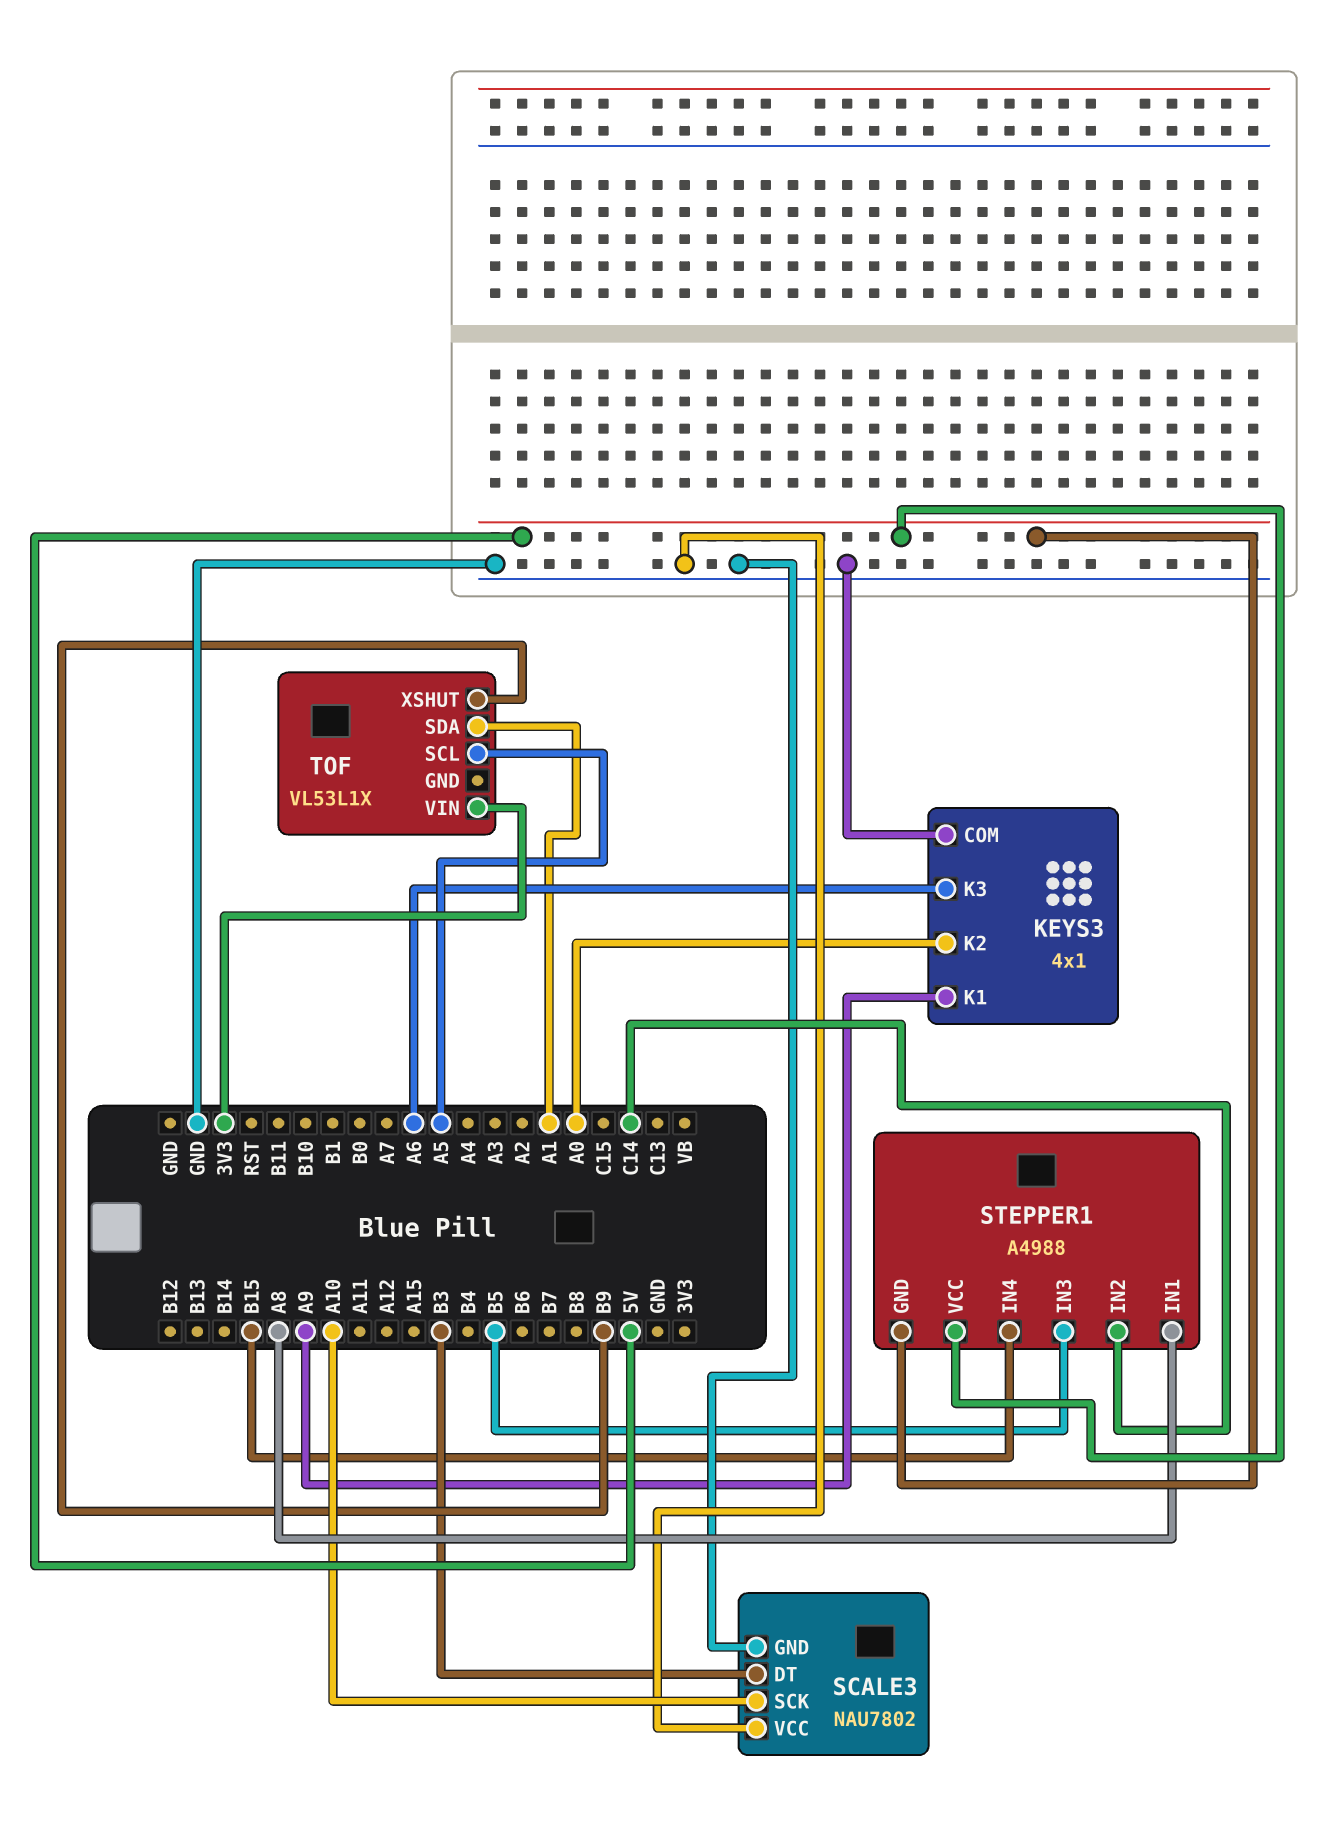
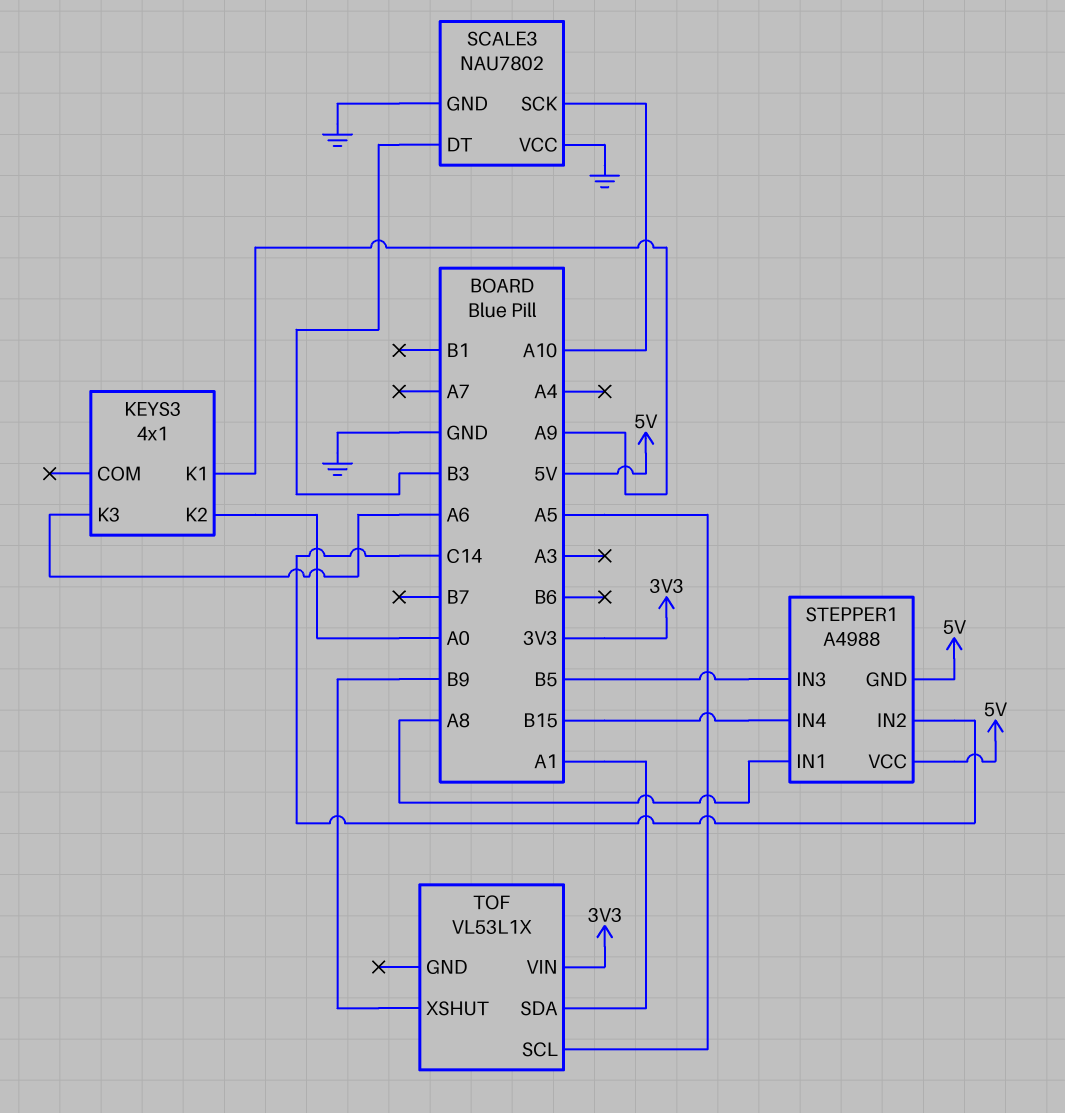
KEYS3 pin COM: GND -> none

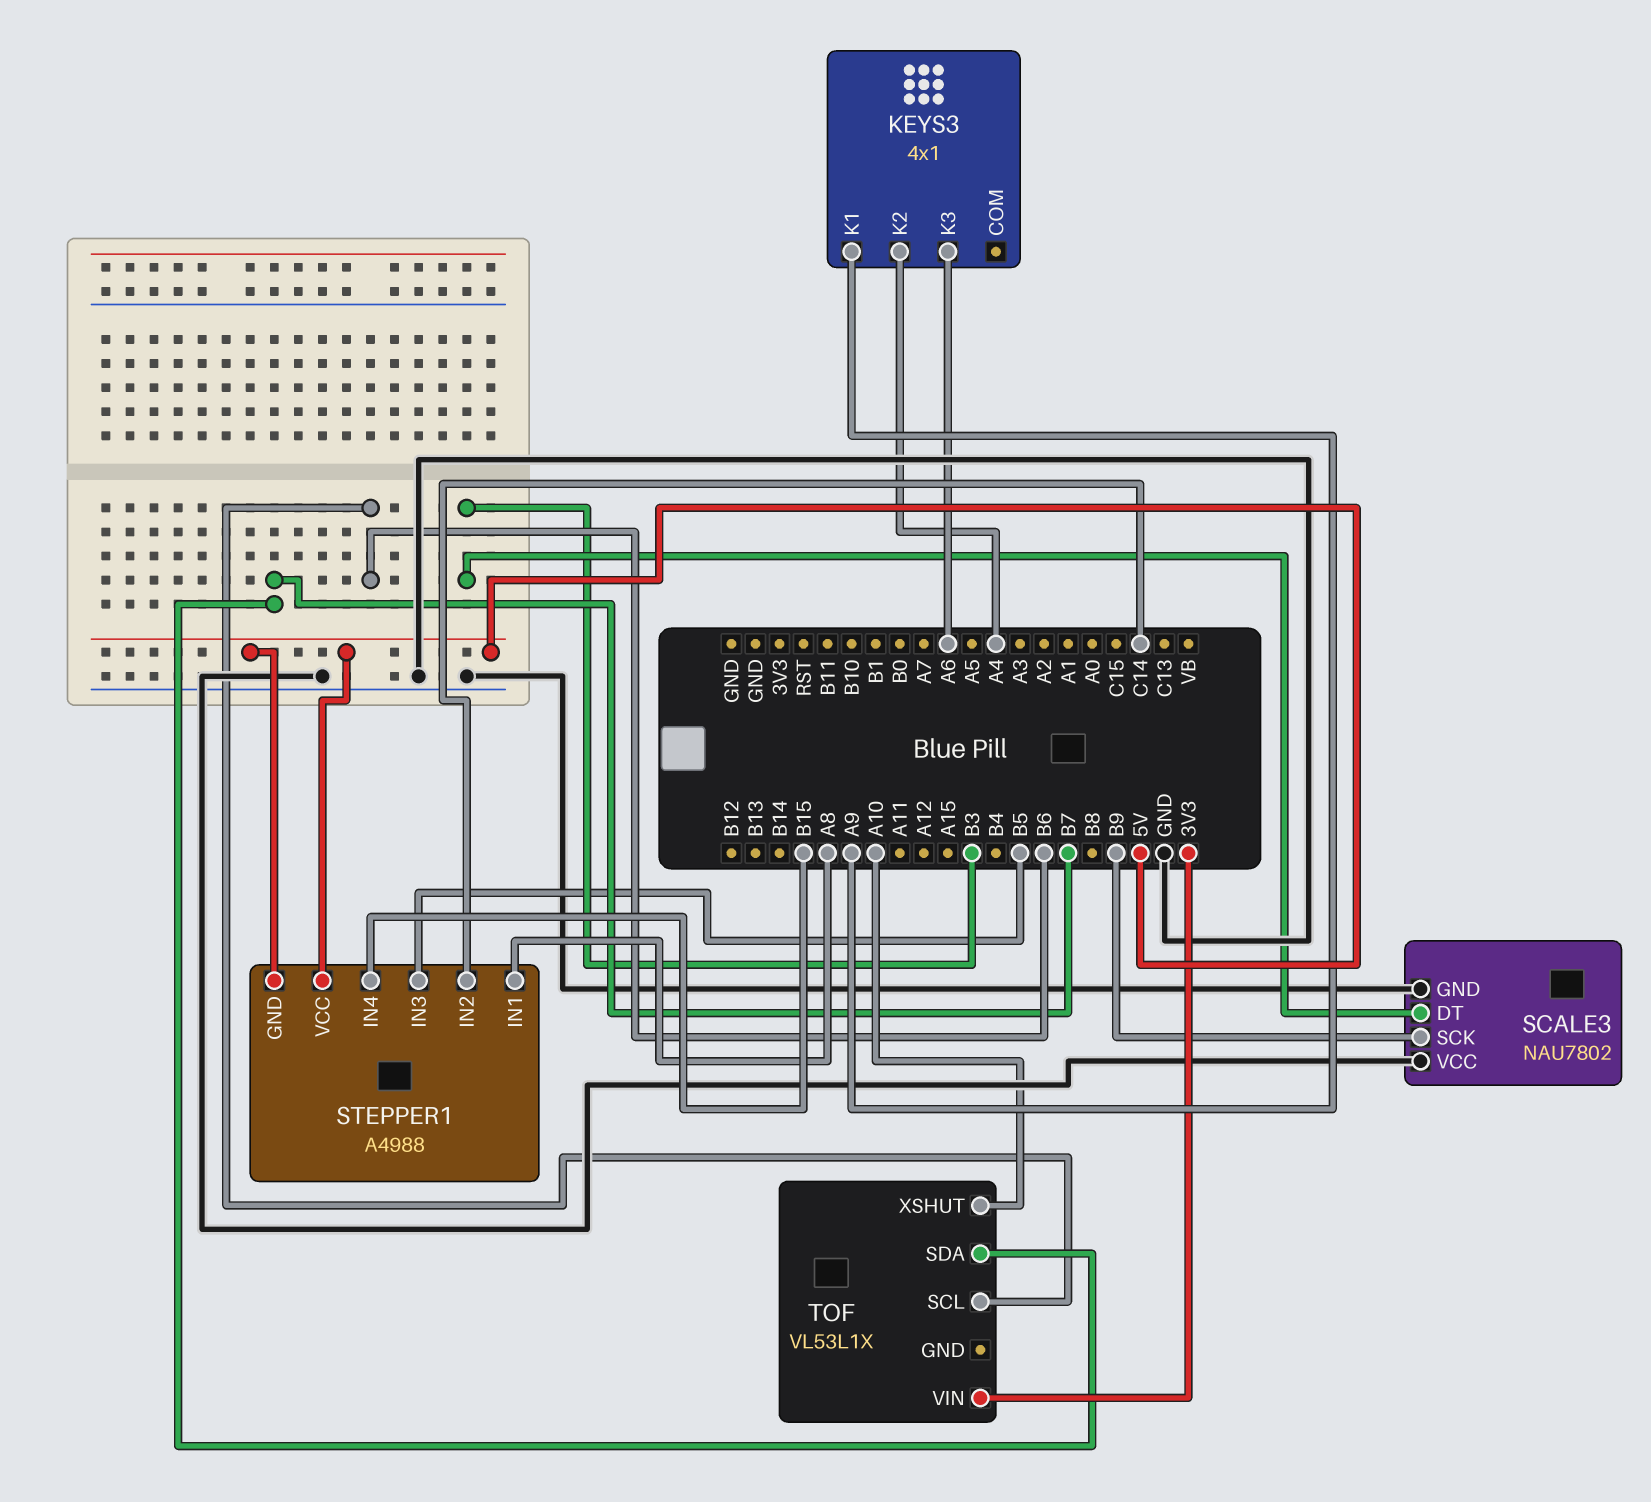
KEYS3 pin K2: A0 -> A4
SCALE3 pin SCK: A10 -> B9
TOF pin SCL: A5 -> B6
TOF pin SDA: A1 -> B7
TOF pin XSHUT: B9 -> A10

